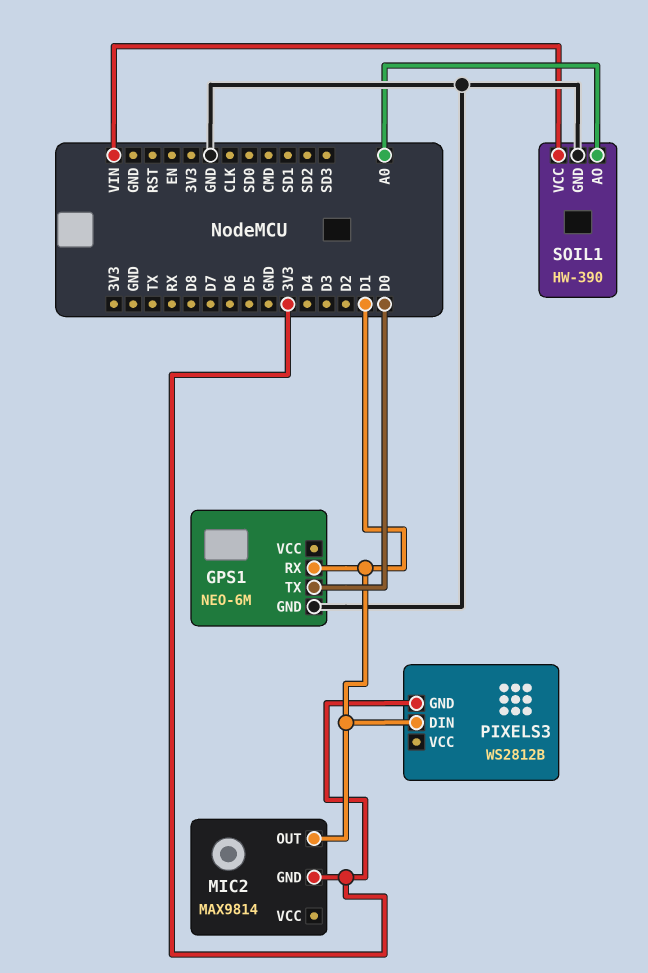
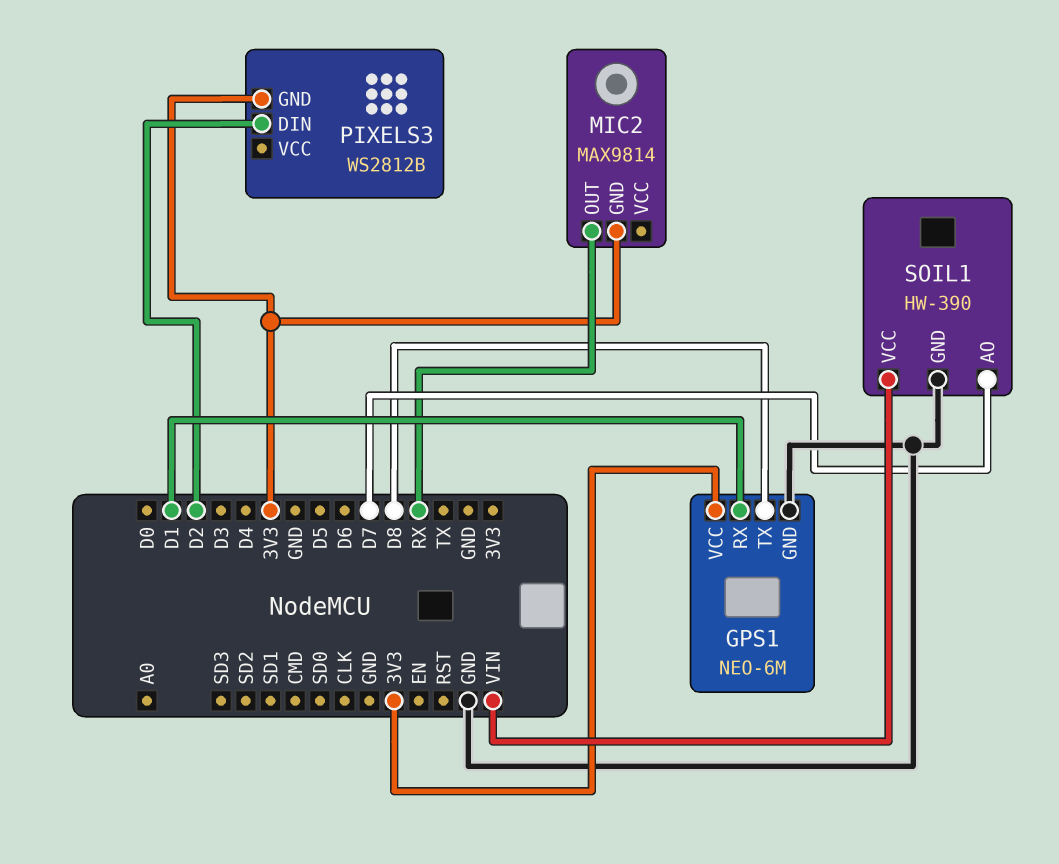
GPS1 pin TX: D0 -> D8
GPS1 pin VCC: none -> 3V3
MIC2 pin OUT: D1 -> RX
PIXELS3 pin DIN: D1 -> D2
SOIL1 pin AO: A0 -> D7

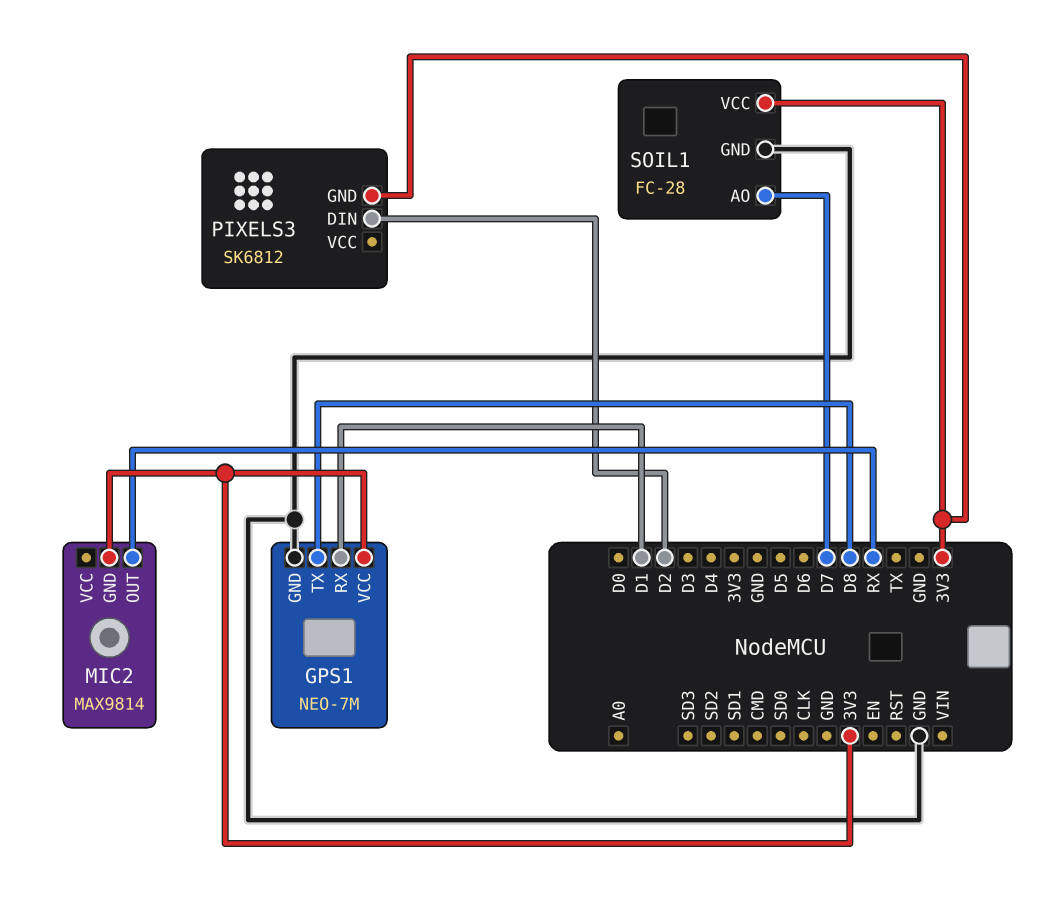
GPS1: NEO-6M -> NEO-7M
PIXELS3: WS2812B -> SK6812
SOIL1: HW-390 -> FC-28
SOIL1 pin VCC: VIN -> 3V3

